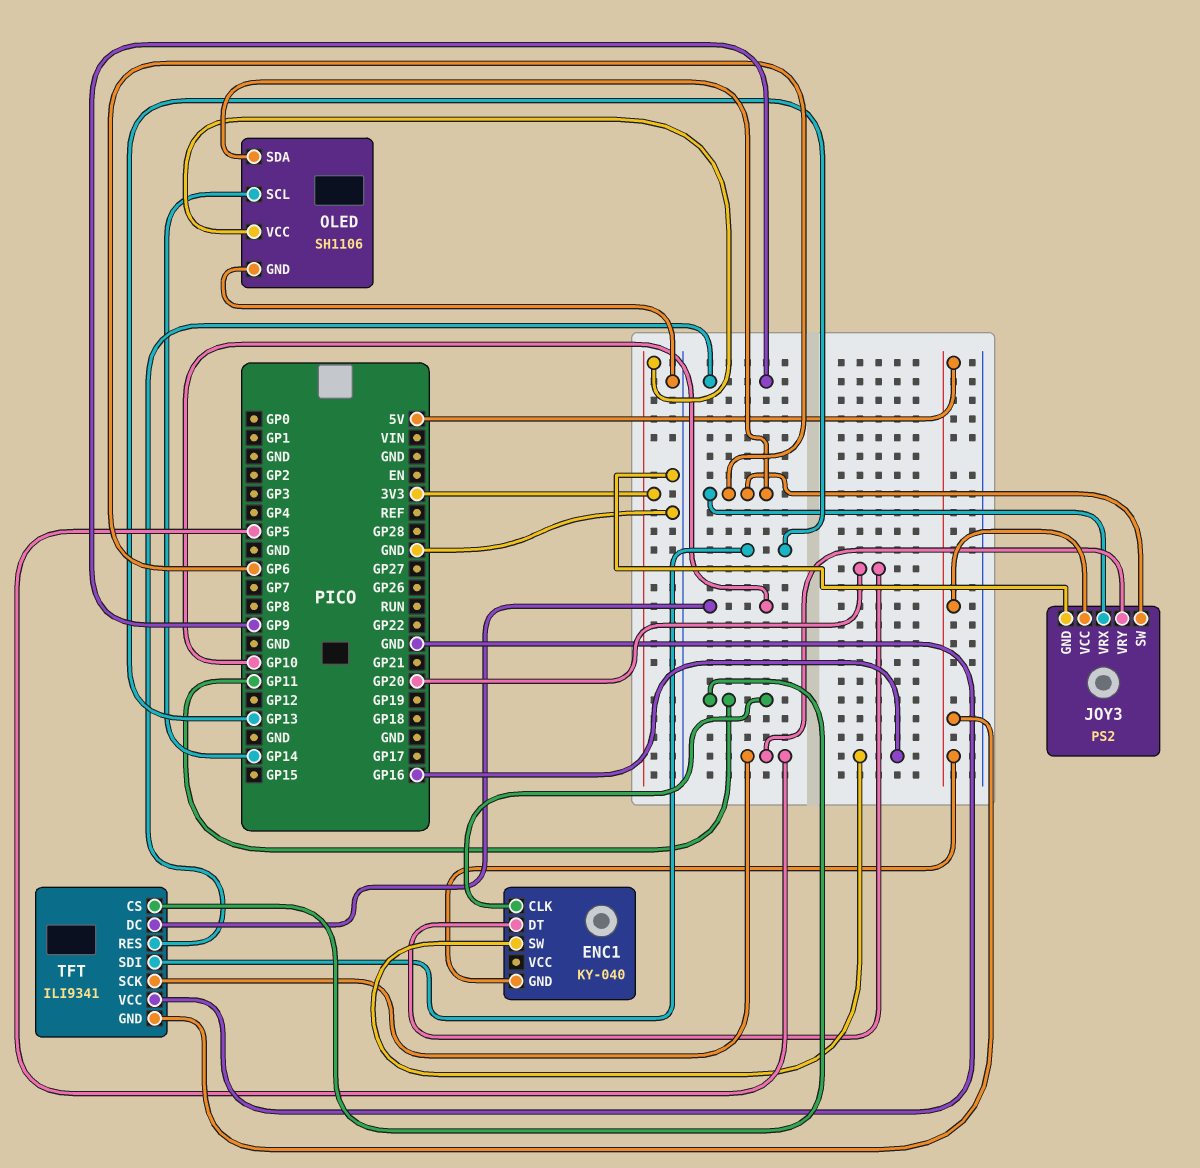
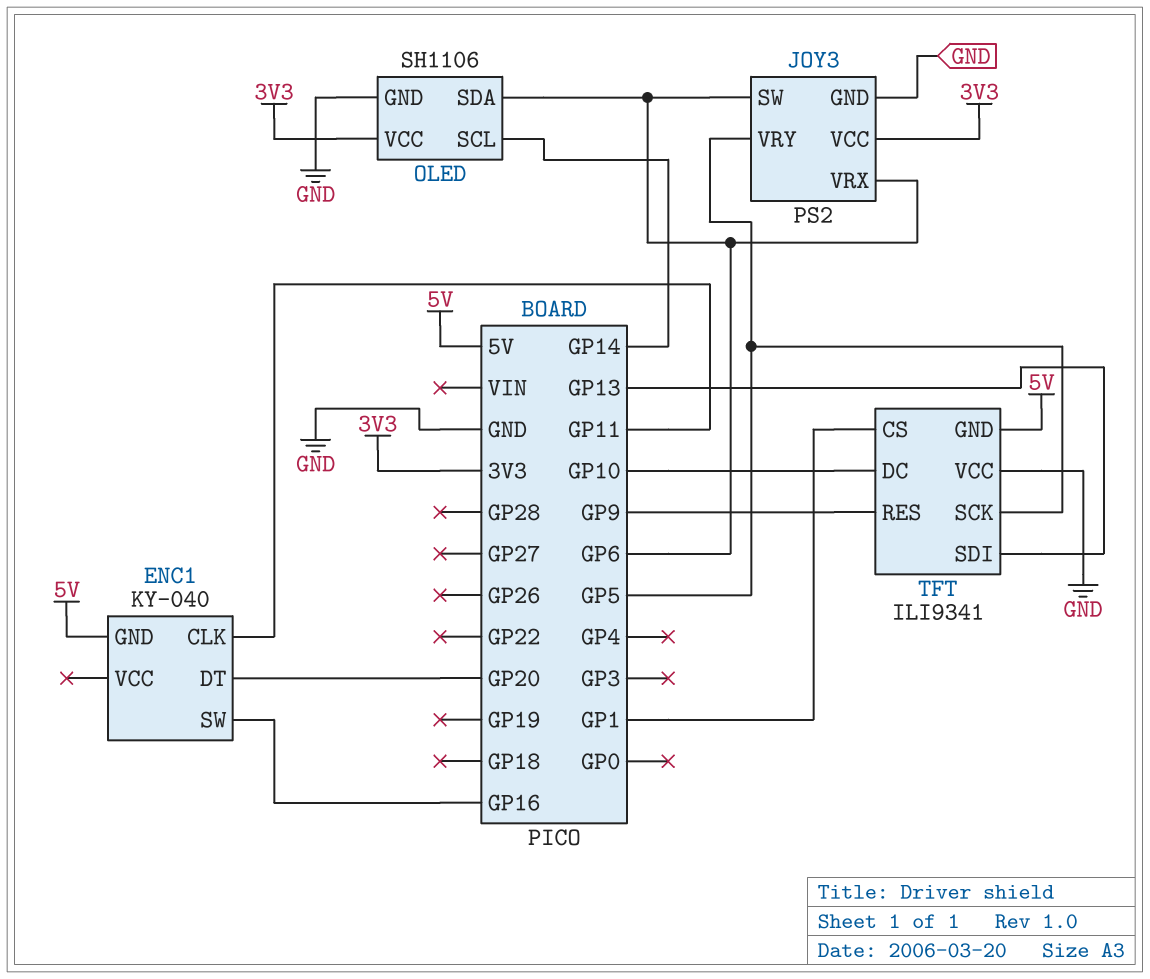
JOY3 pin VCC: 5V -> 3V3
TFT pin CS: GP11 -> GP1

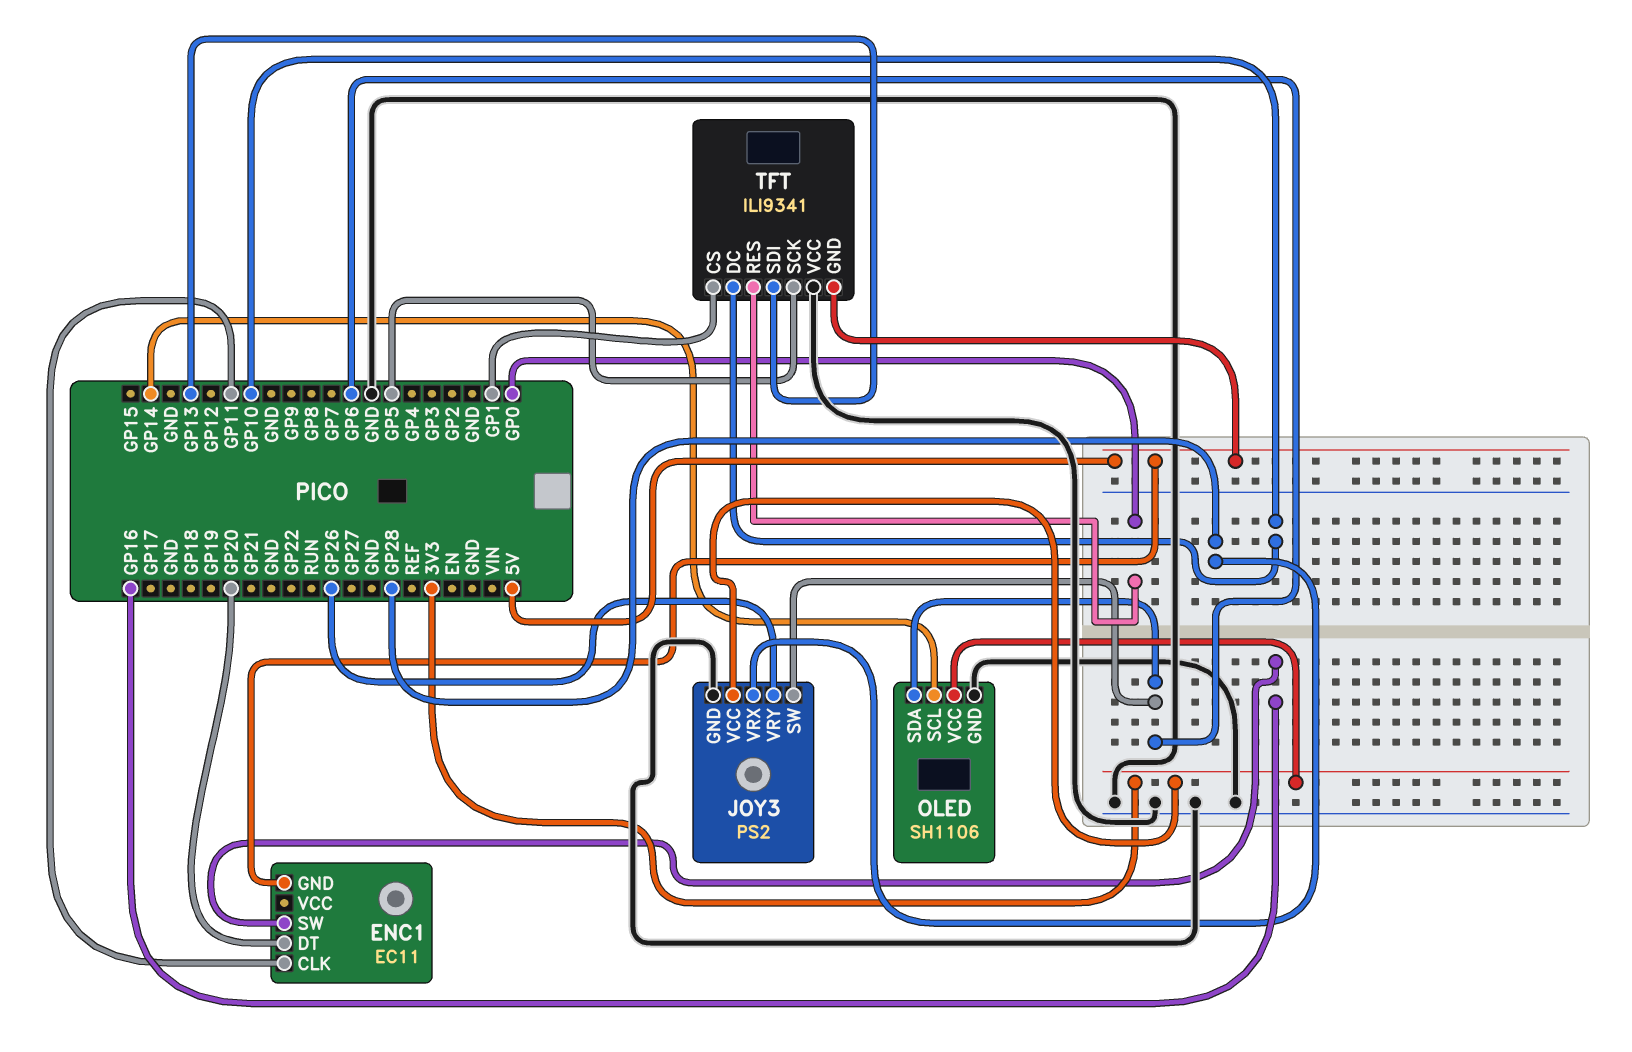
ENC1: KY-040 -> EC11
JOY3 pin VRX: GP6 -> GP28
JOY3 pin VRY: GP5 -> GP26
TFT pin RES: GP9 -> GP0

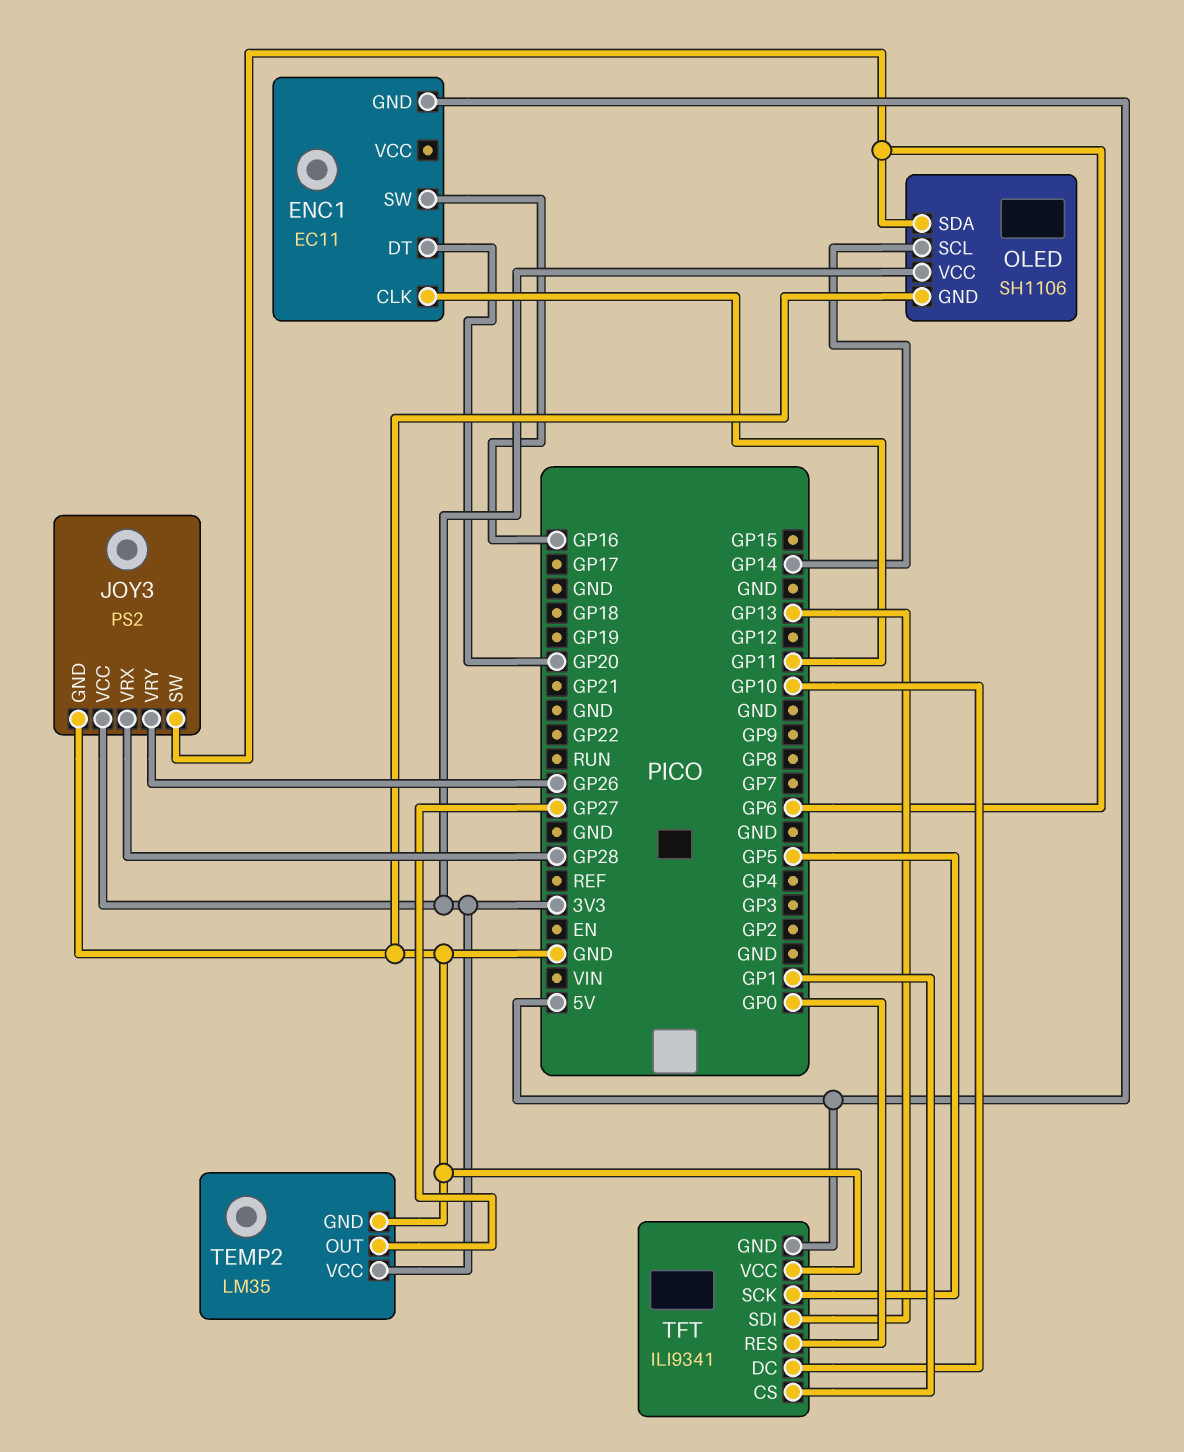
TEMP2: none -> LM35
TEMP2 pin GND: none -> GND
TEMP2 pin OUT: none -> GP27
TEMP2 pin VCC: none -> 3V3

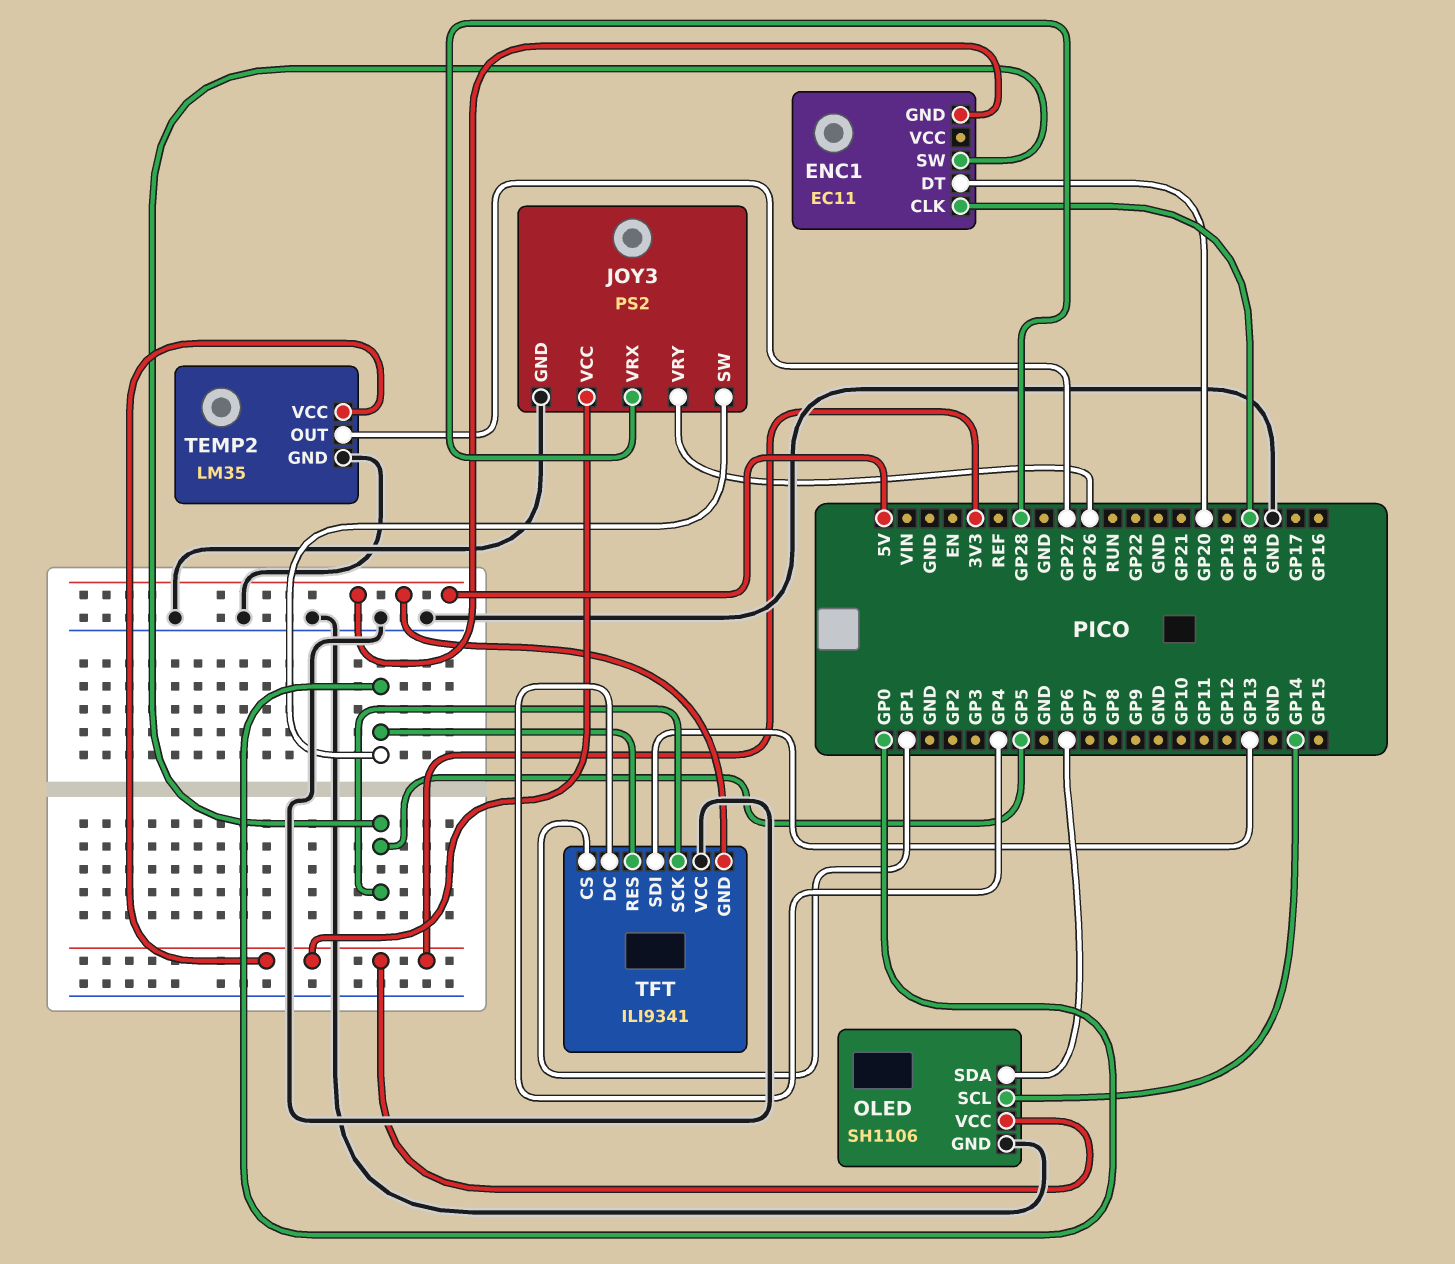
ENC1 pin CLK: GP11 -> GP18
ENC1 pin SW: GP16 -> GP5
JOY3 pin SW: GP6 -> GP0
TFT pin DC: GP10 -> GP4

